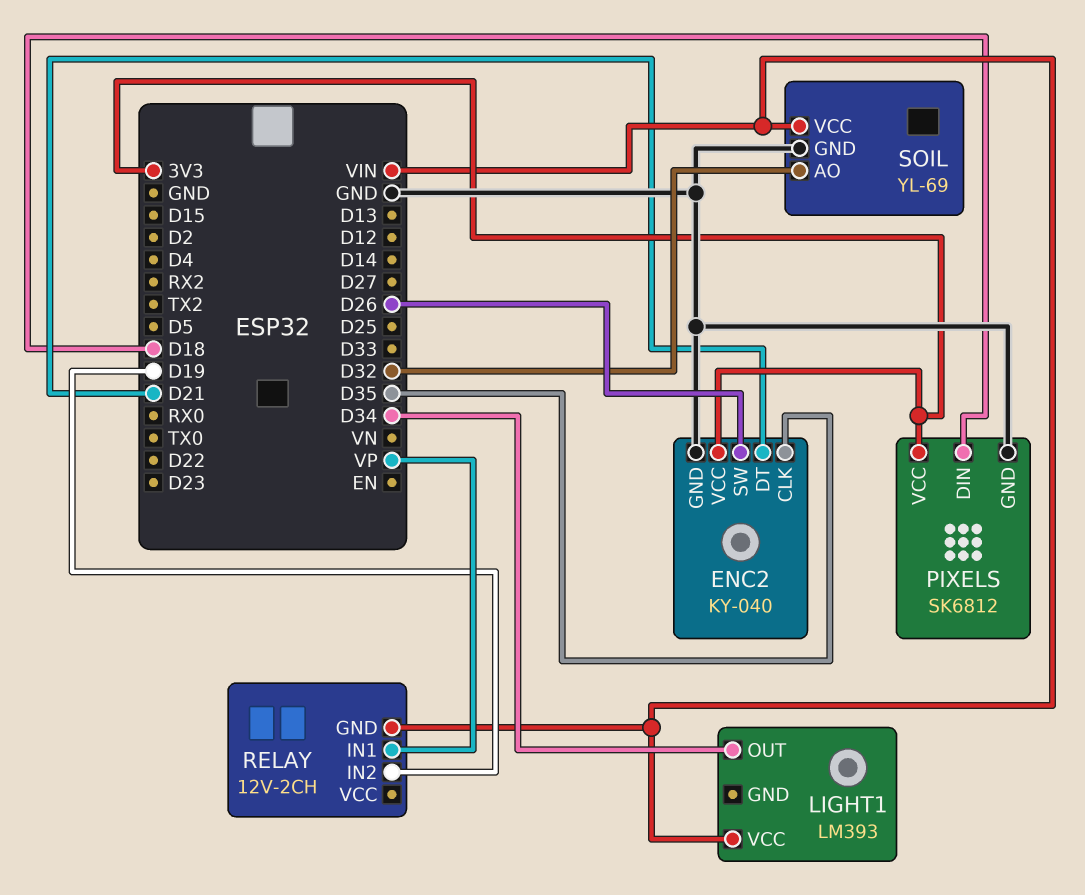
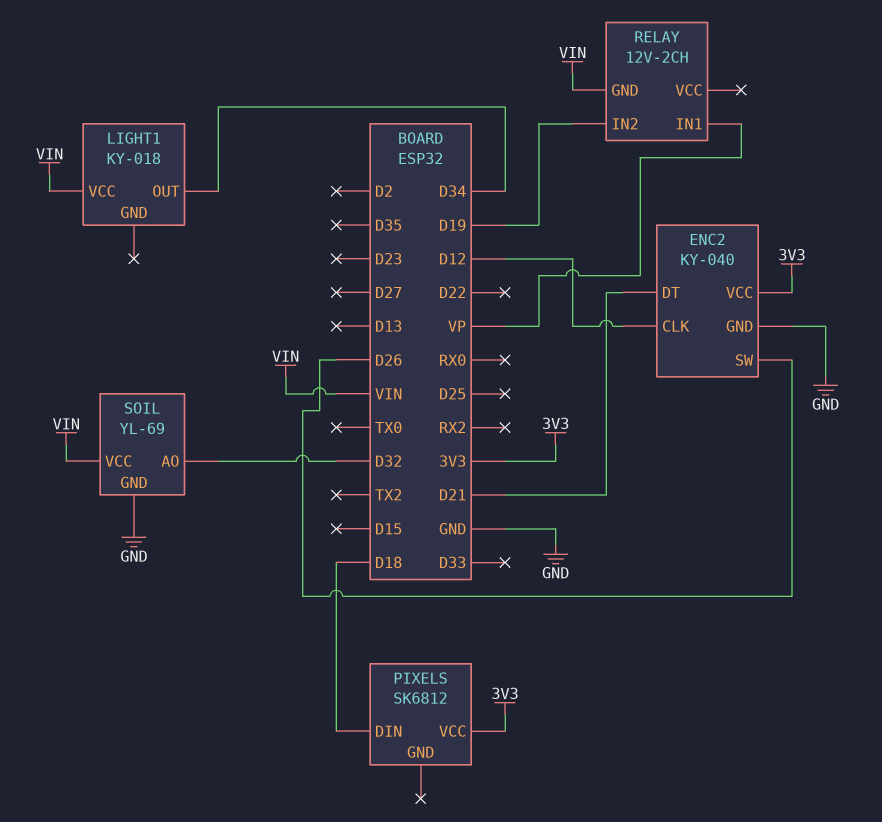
ENC2 pin CLK: D35 -> D12
LIGHT1: LM393 -> KY-018
PIXELS pin GND: GND -> none

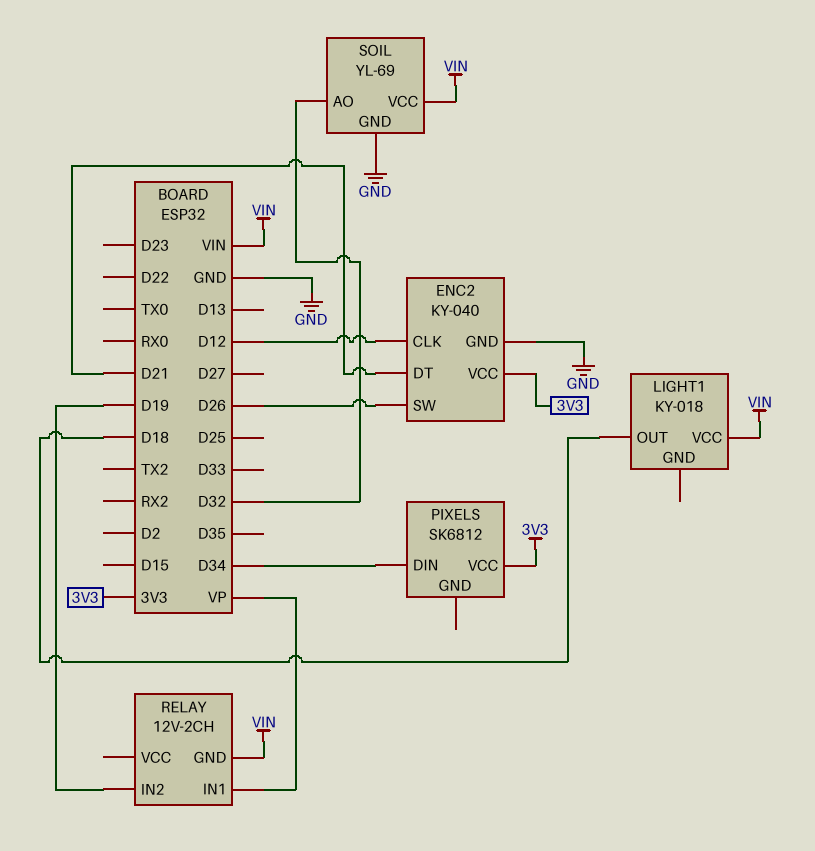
LIGHT1 pin OUT: D34 -> D18
PIXELS pin DIN: D18 -> D34

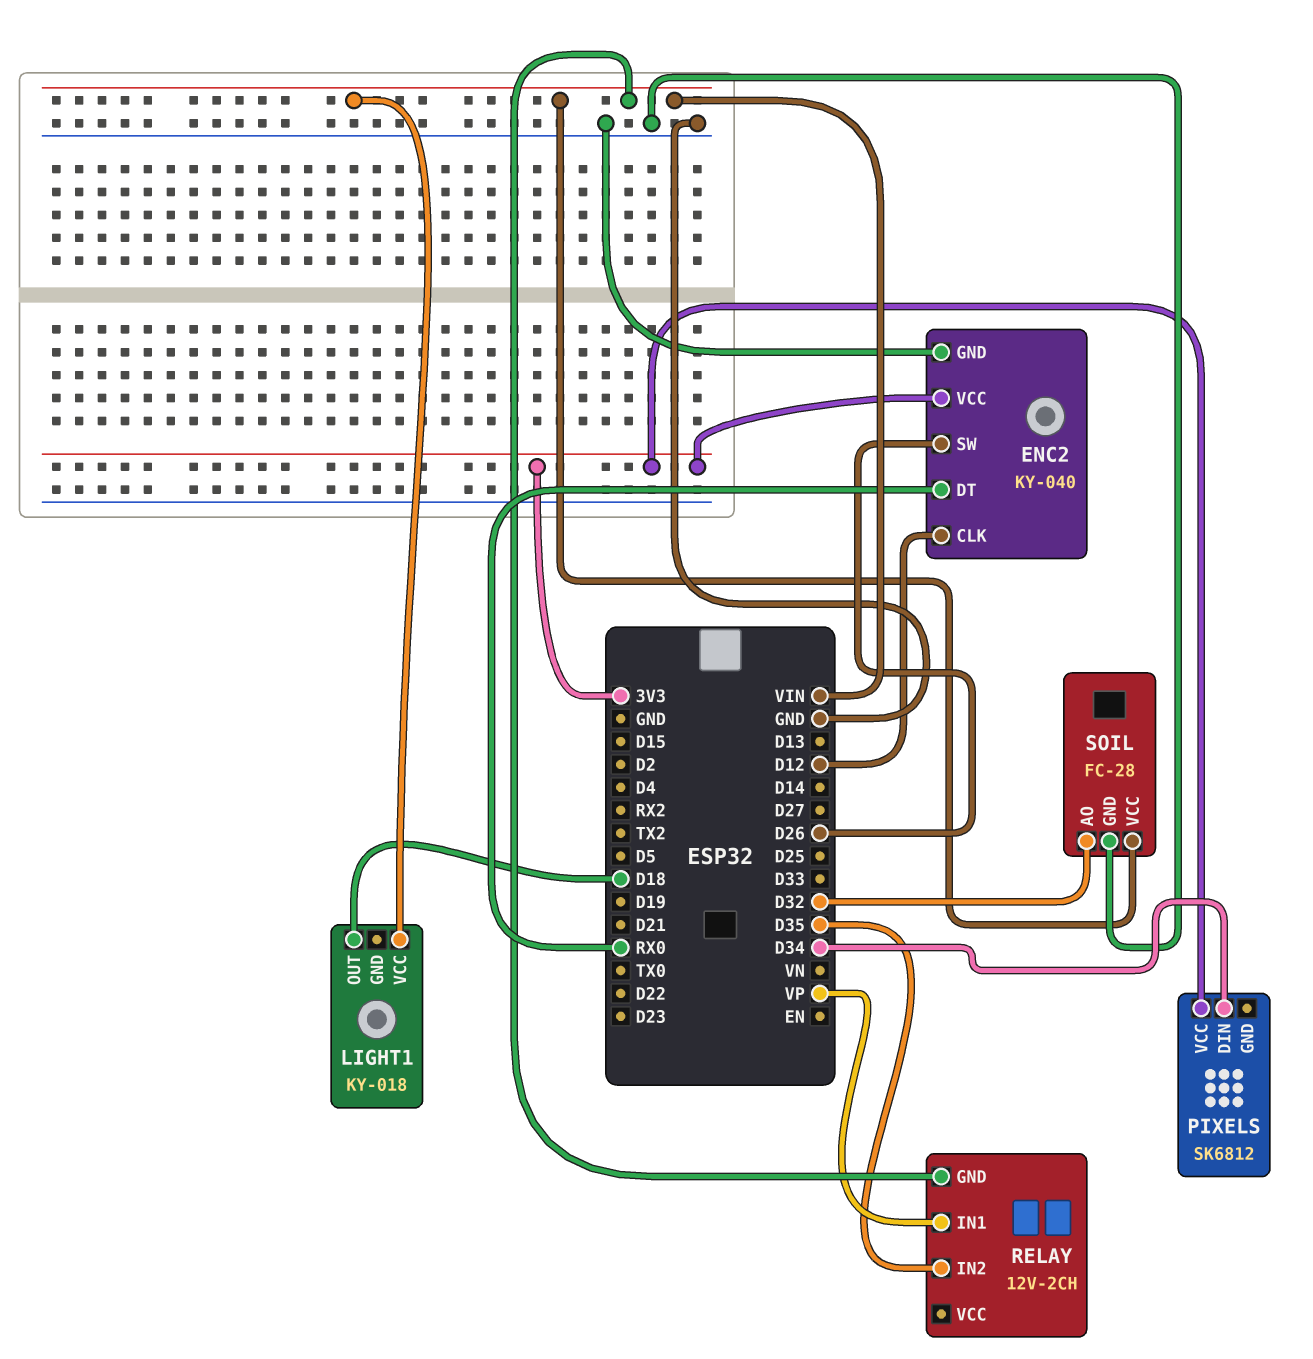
ENC2 pin DT: D21 -> RX0
RELAY pin IN2: D19 -> D35
SOIL: YL-69 -> FC-28

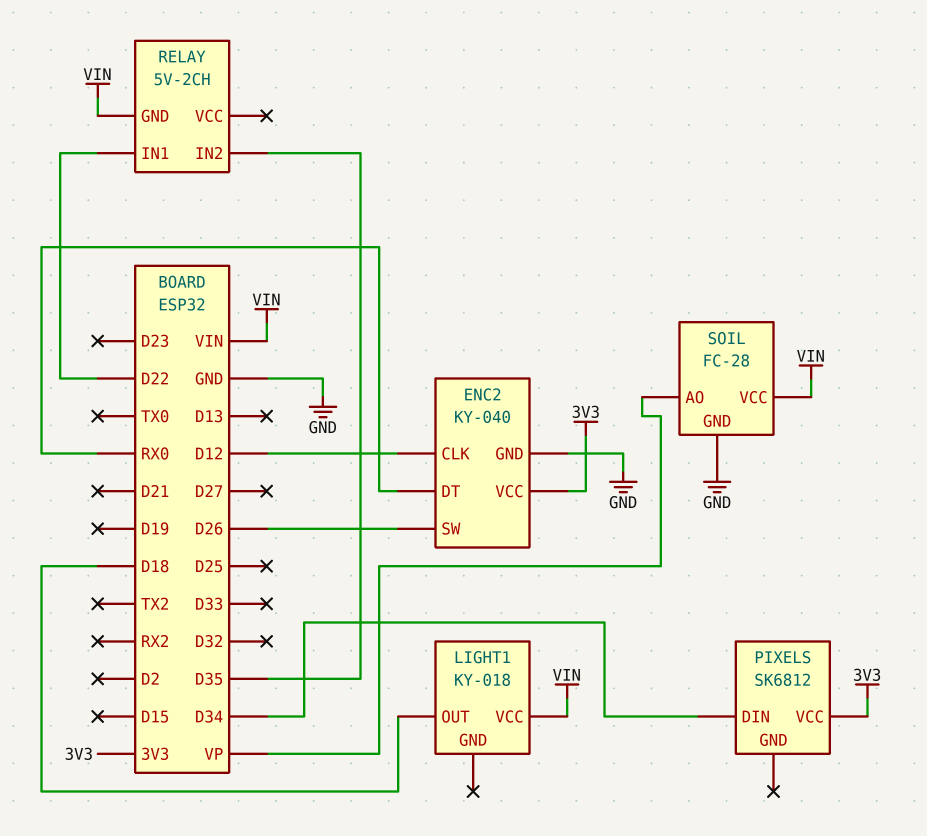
RELAY: 12V-2CH -> 5V-2CH
RELAY pin IN1: VP -> D22
SOIL pin AO: D32 -> VP

